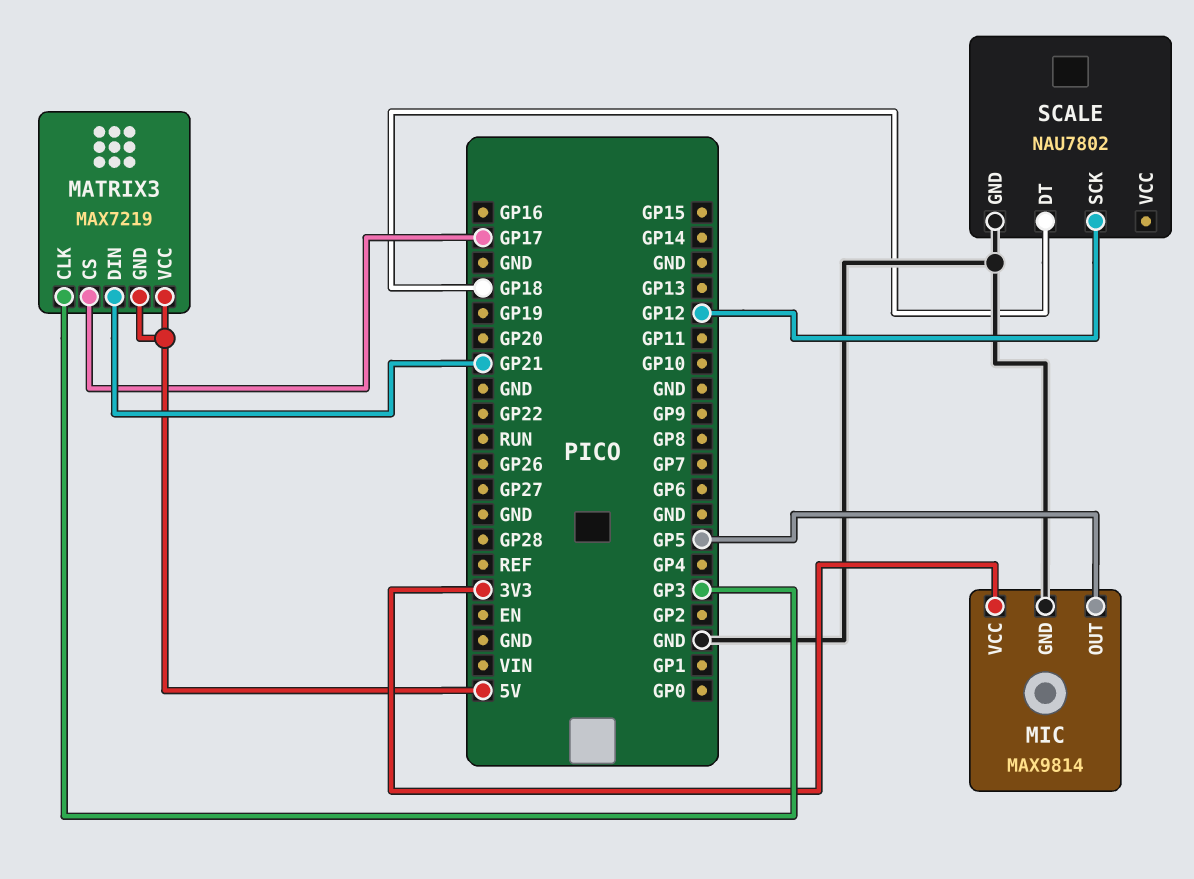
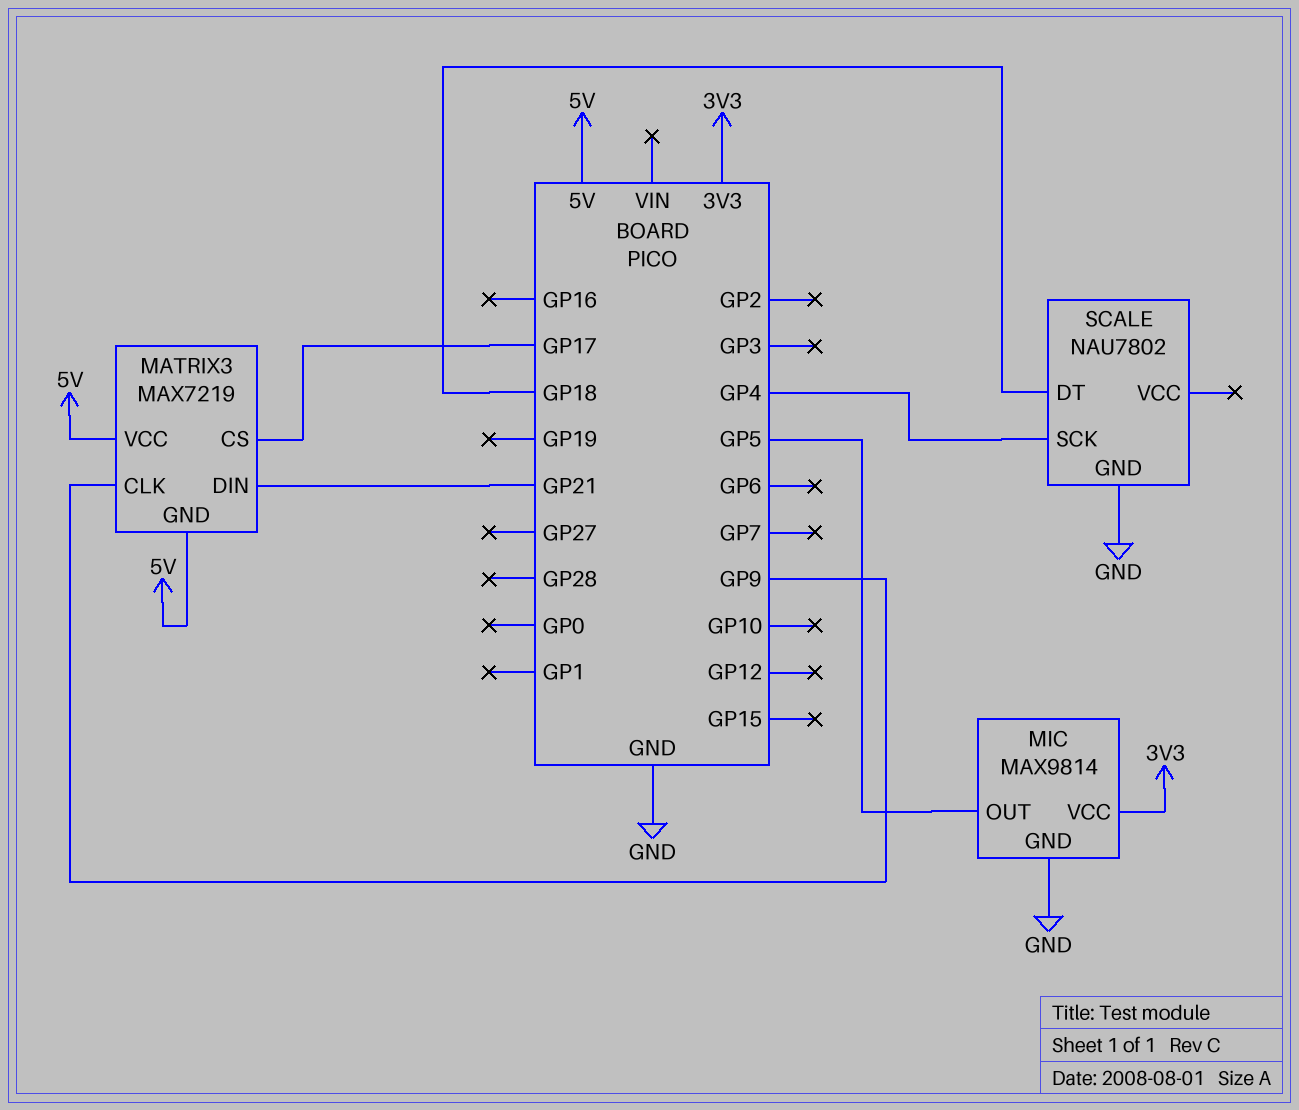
MATRIX3 pin CLK: GP3 -> GP9
SCALE pin SCK: GP12 -> GP4

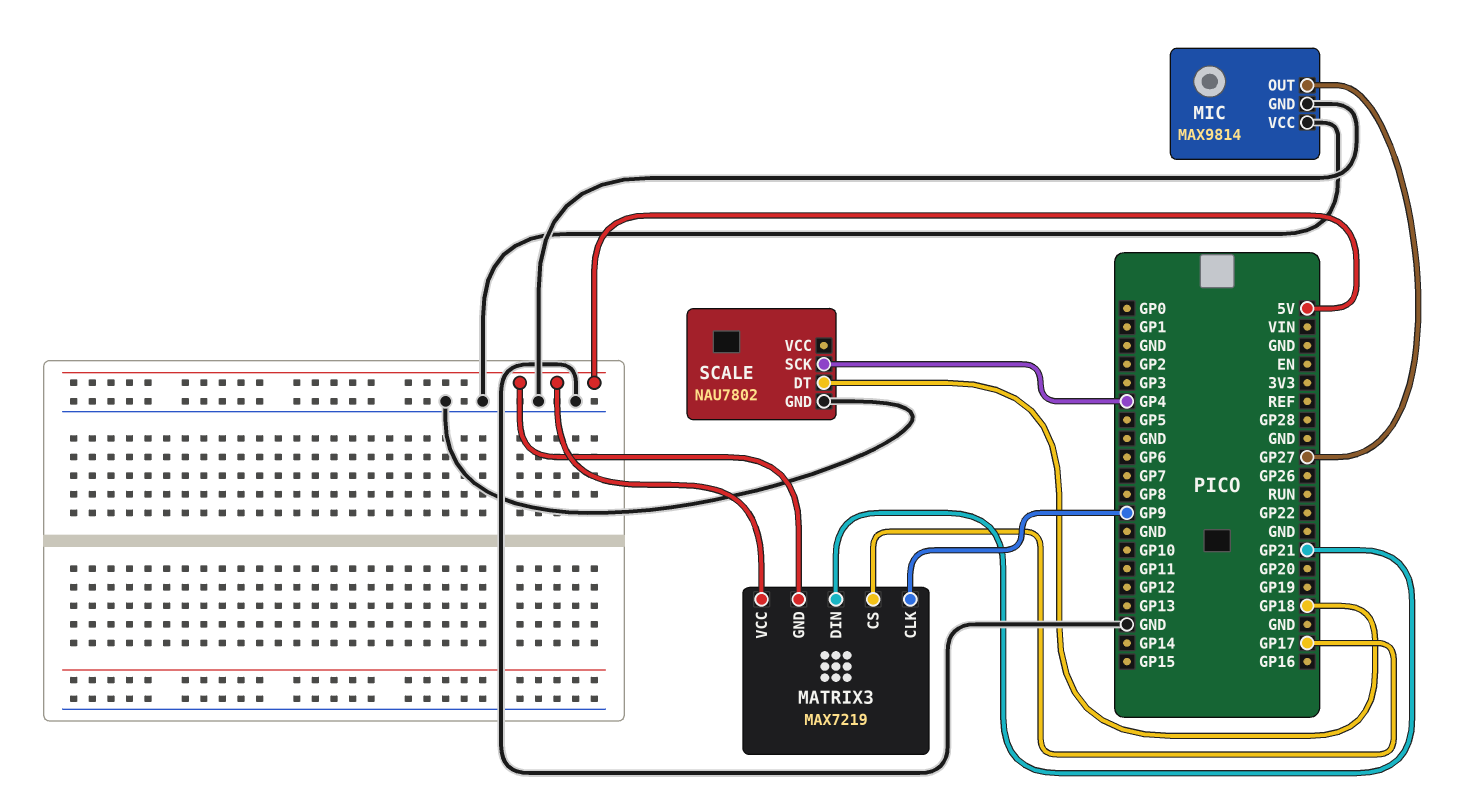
MIC pin OUT: GP5 -> GP27
MIC pin VCC: 3V3 -> GND

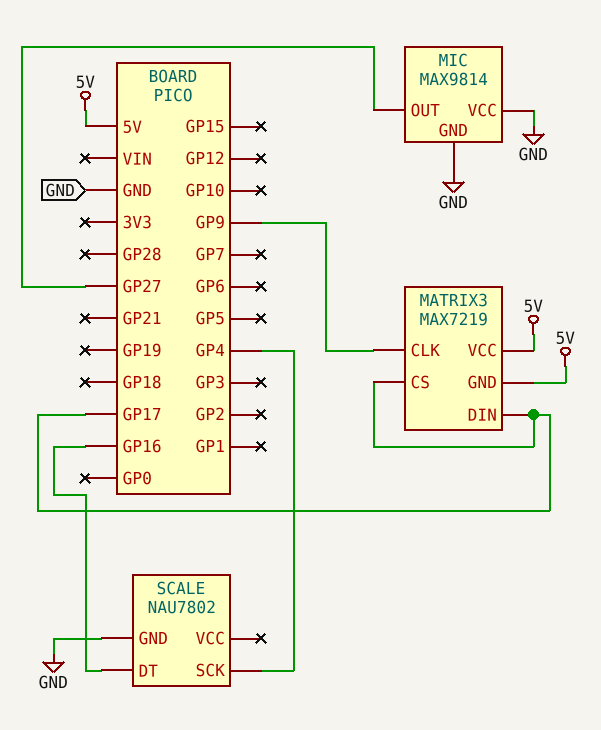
MATRIX3 pin DIN: GP21 -> GP17
SCALE pin DT: GP18 -> GP16

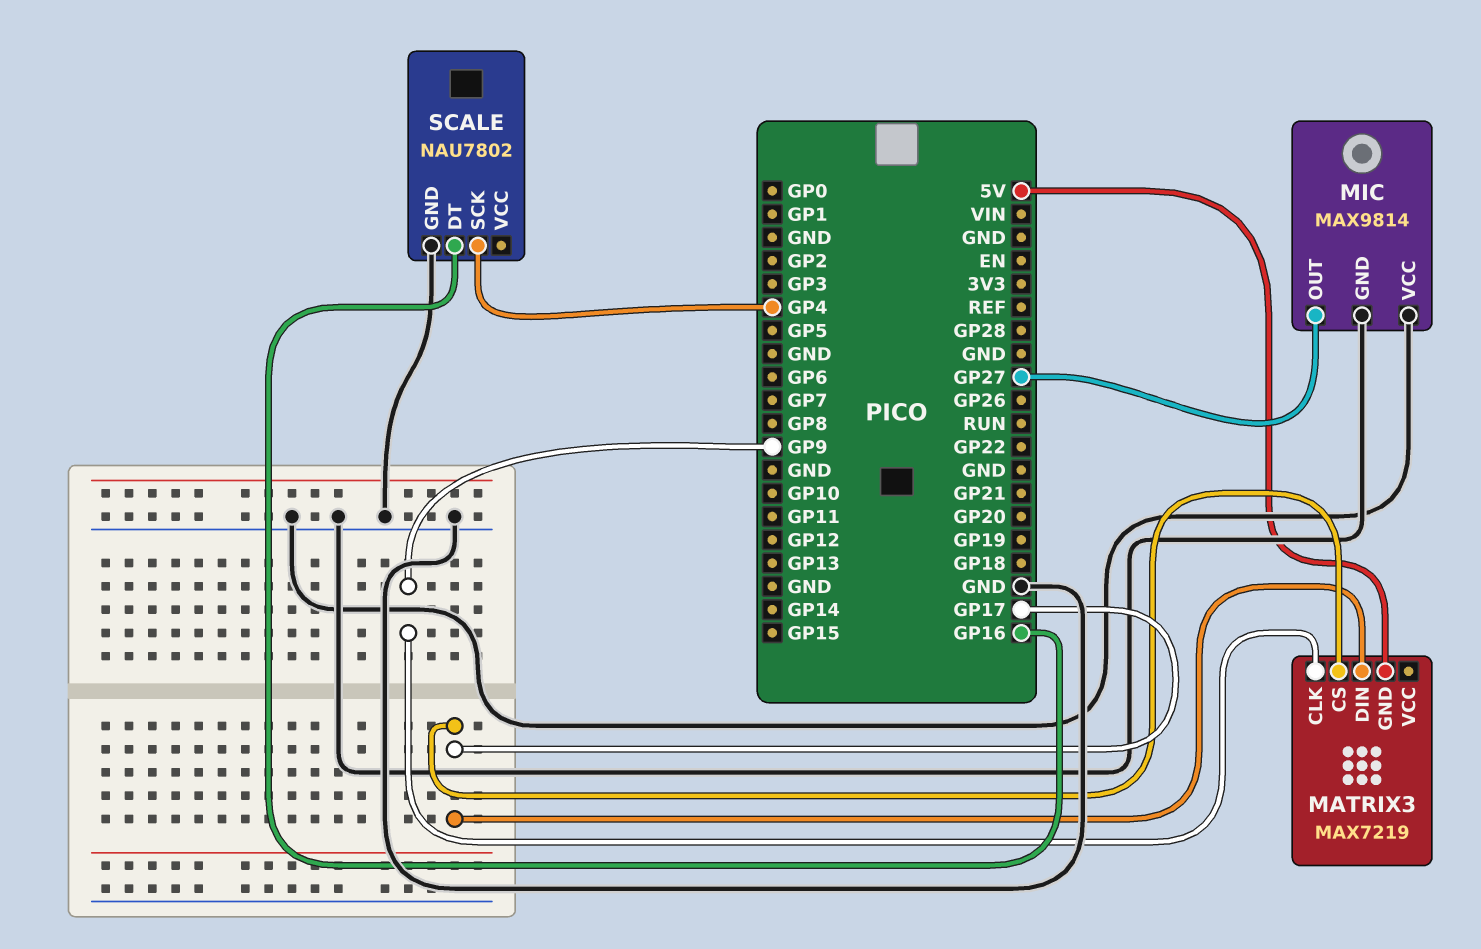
MATRIX3 pin VCC: 5V -> none

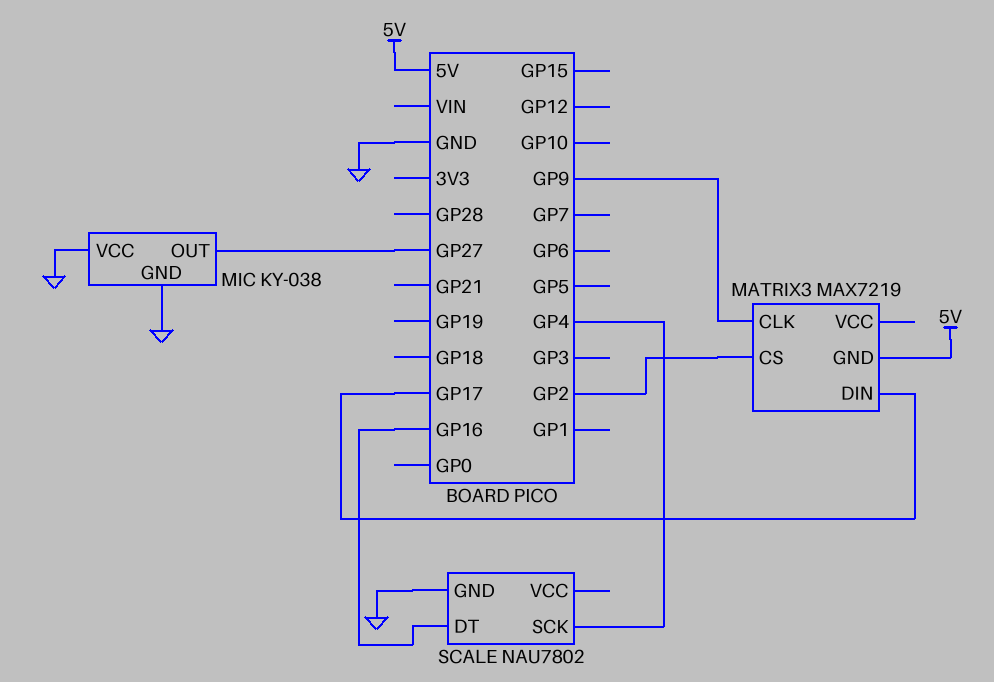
MATRIX3 pin CS: GP17 -> GP2
MIC: MAX9814 -> KY-038

